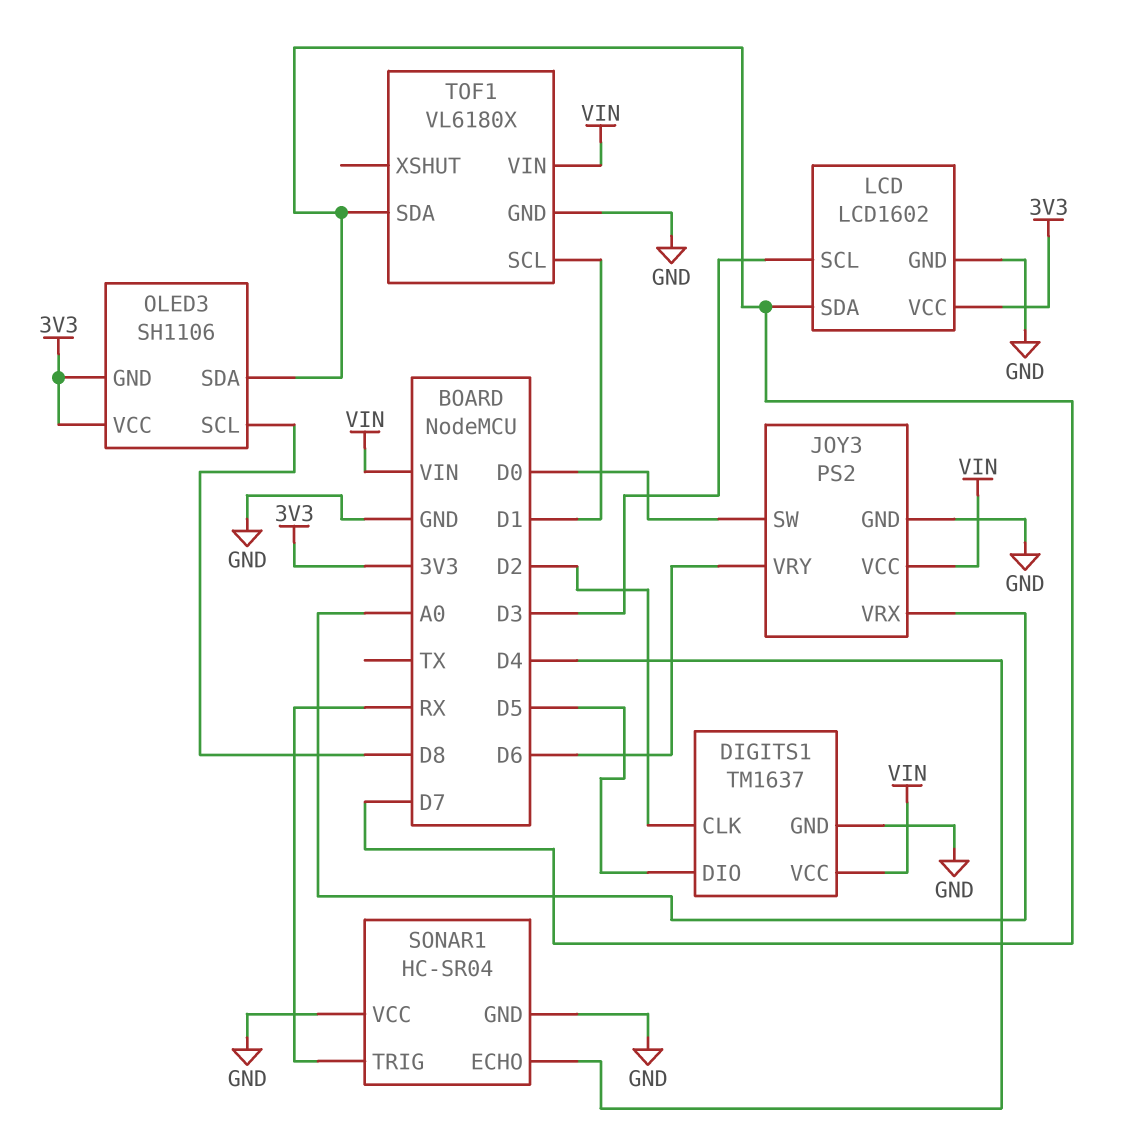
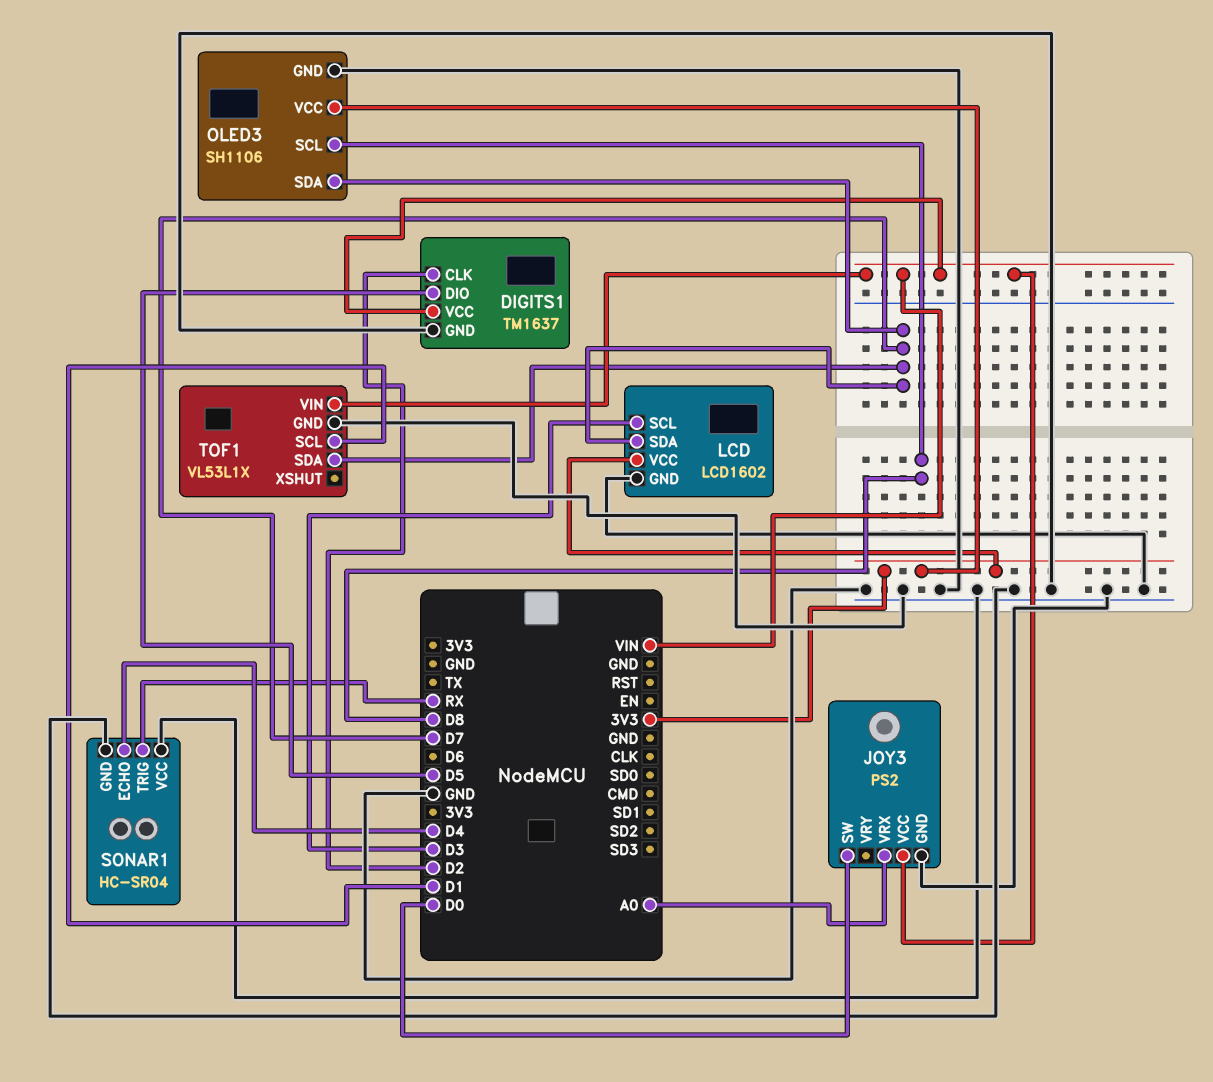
JOY3 pin VRY: D6 -> none
OLED3 pin GND: 3V3 -> GND
TOF1: VL6180X -> VL53L1X

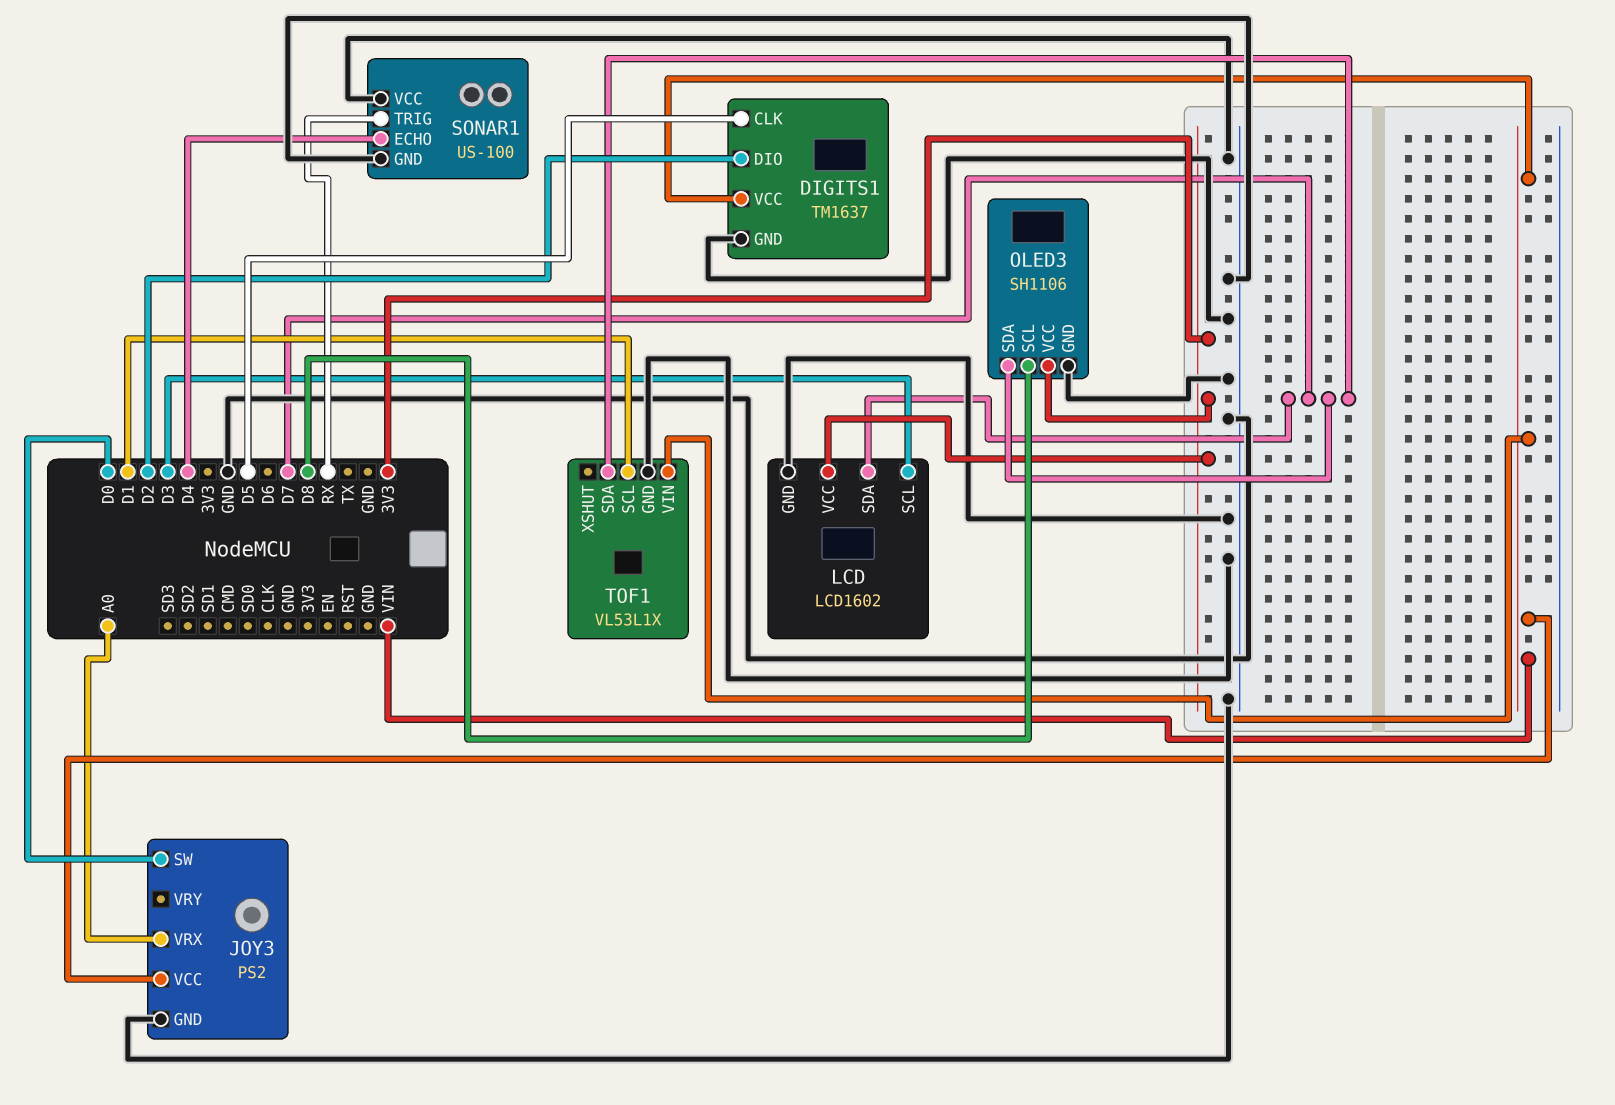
DIGITS1 pin CLK: D2 -> D5
DIGITS1 pin DIO: D5 -> D2
SONAR1: HC-SR04 -> US-100

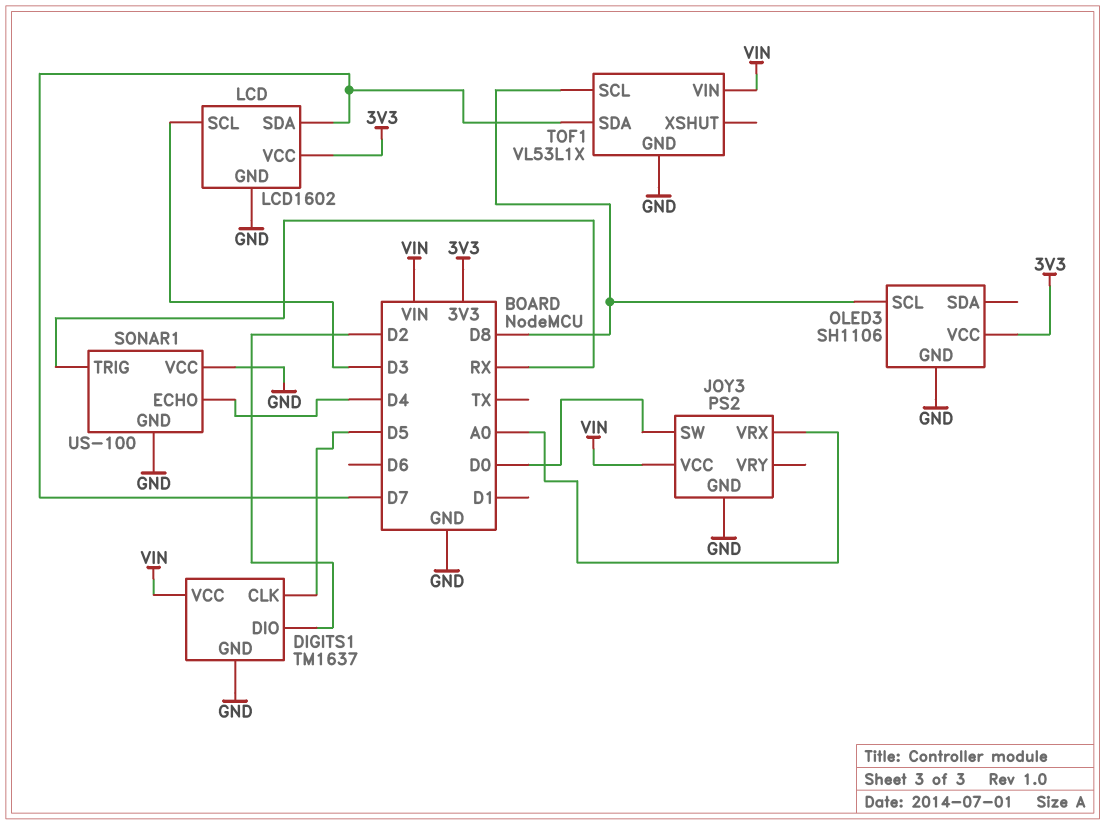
OLED3 pin SDA: D7 -> none
TOF1 pin SCL: D1 -> D8

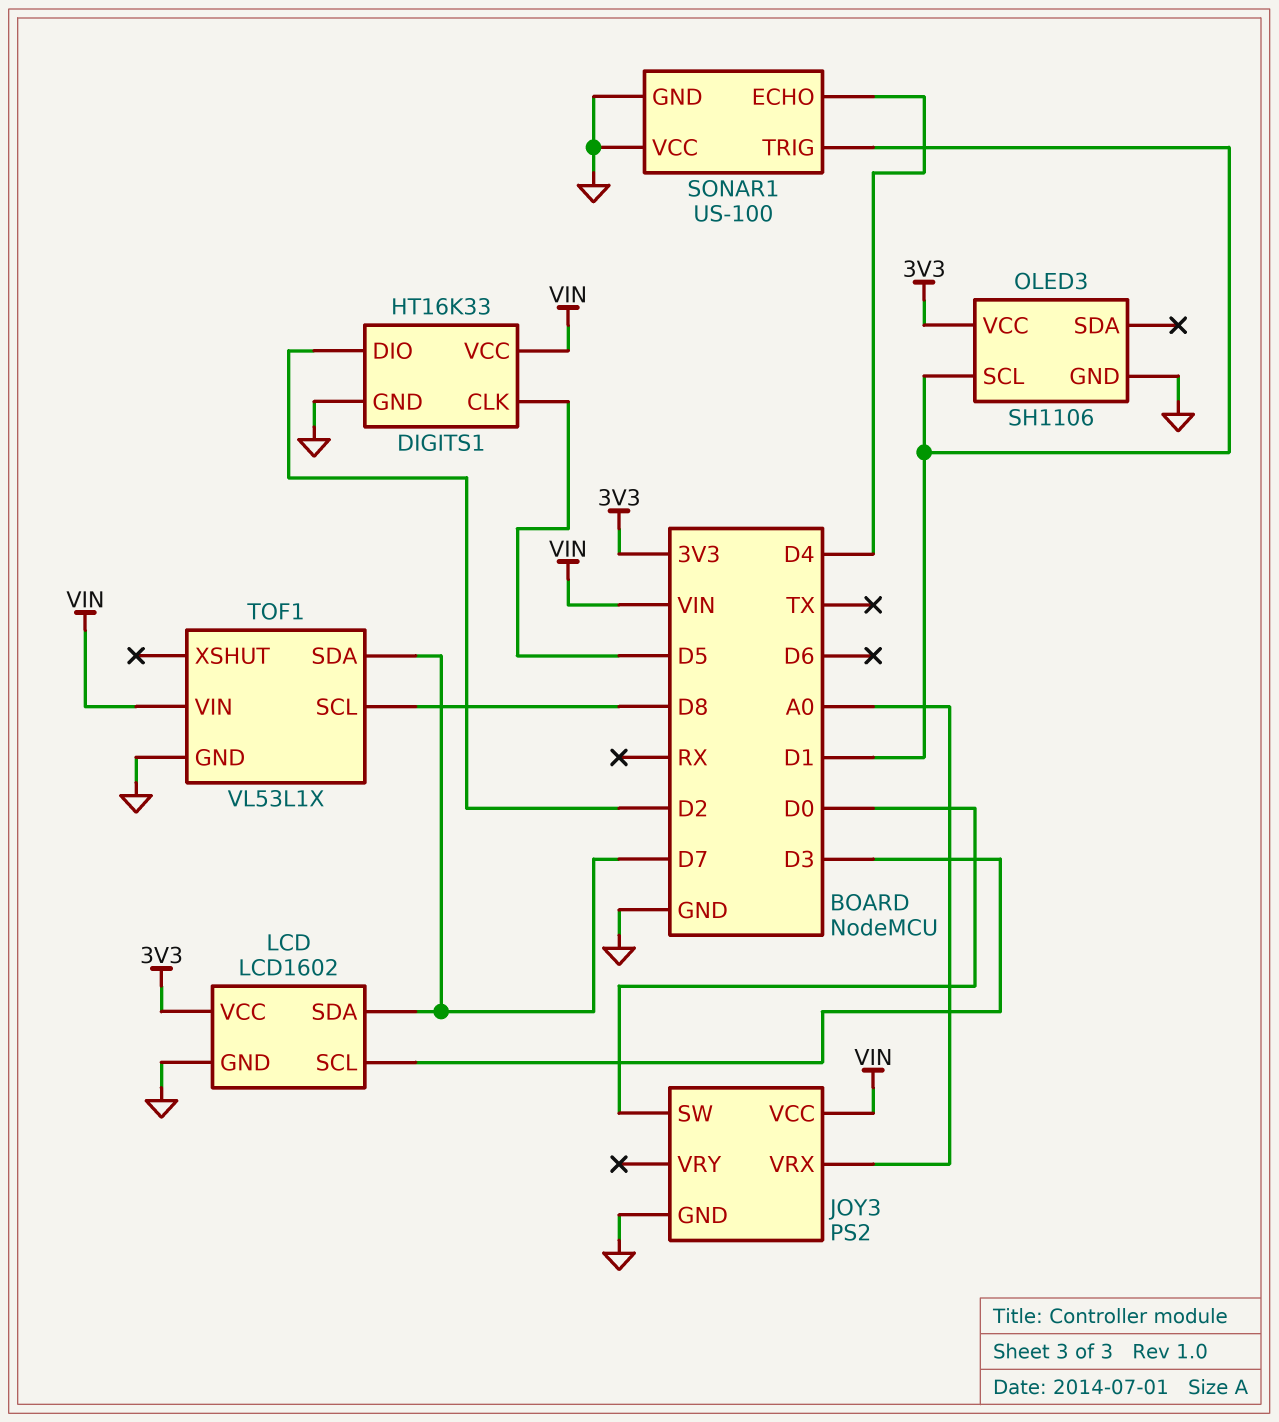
DIGITS1: TM1637 -> HT16K33
OLED3 pin SCL: D8 -> D1
SONAR1 pin TRIG: RX -> D1

